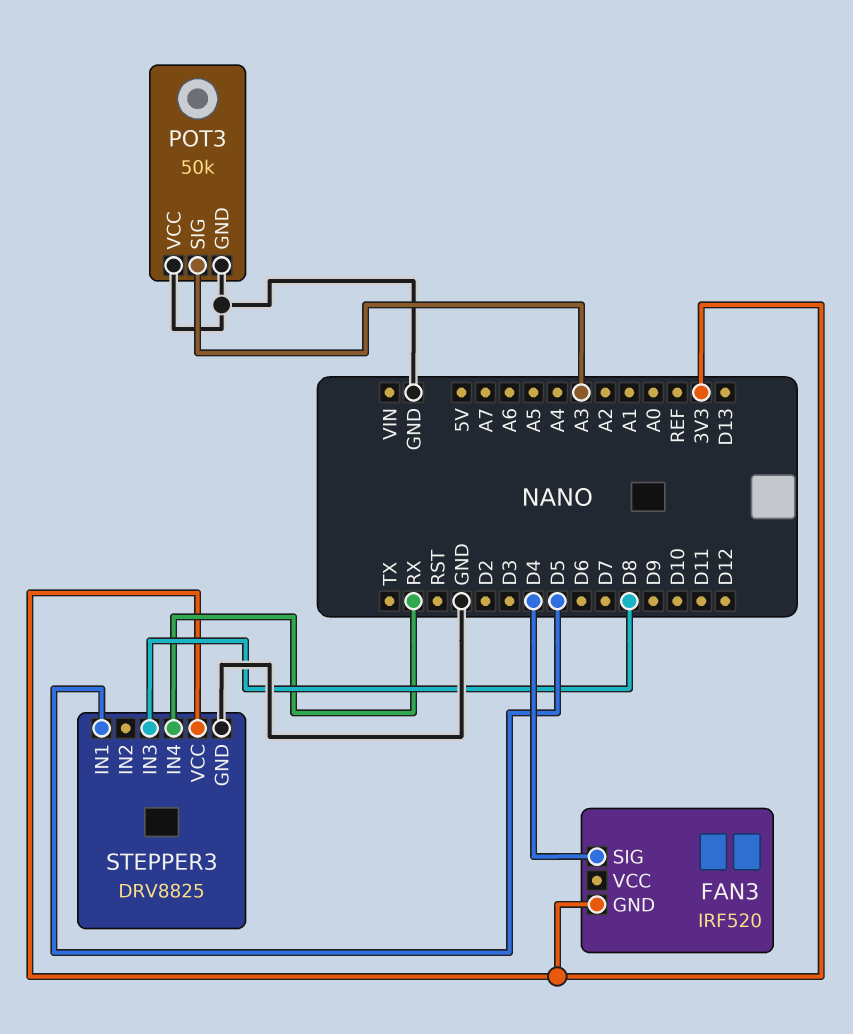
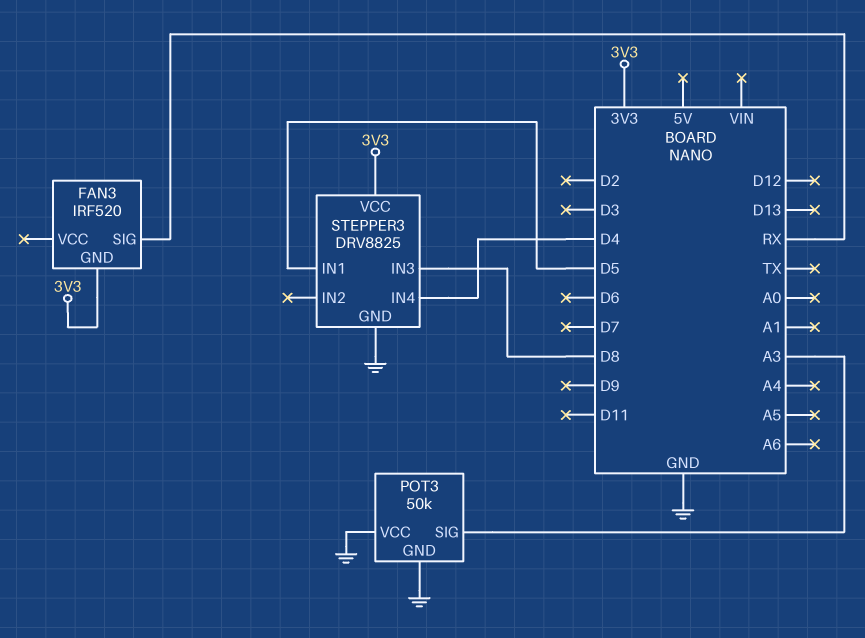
FAN3 pin SIG: D4 -> RX
STEPPER3 pin IN4: RX -> D4

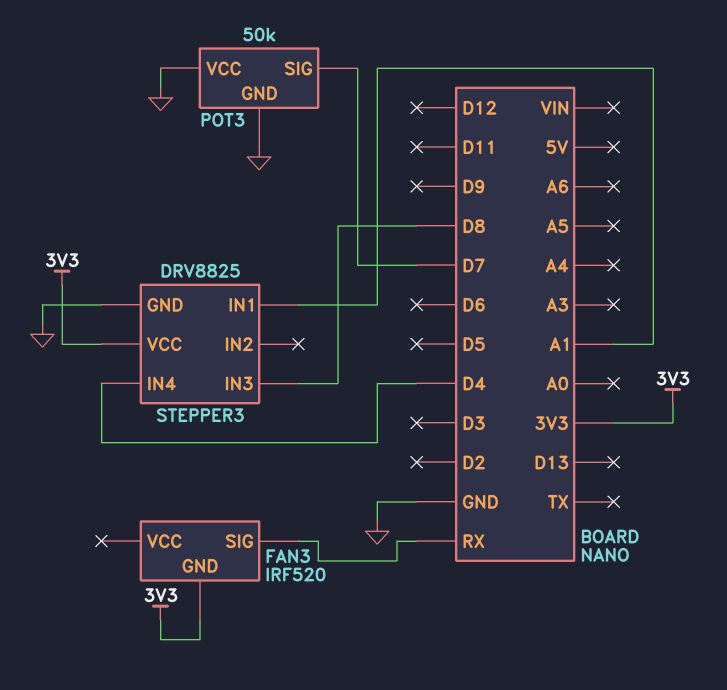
POT3 pin SIG: A3 -> D7
STEPPER3 pin IN1: D5 -> A1

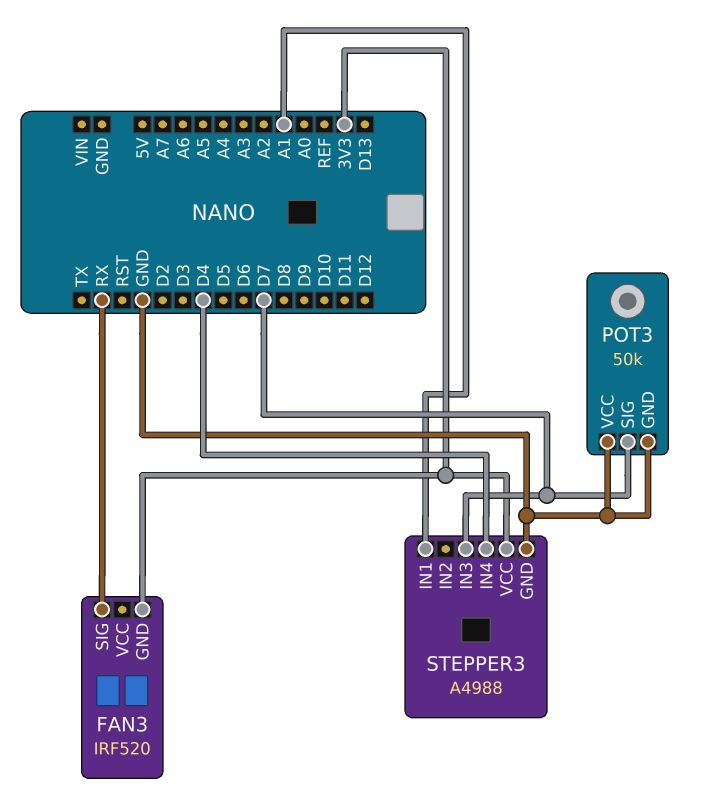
STEPPER3: DRV8825 -> A4988
STEPPER3 pin IN3: D8 -> D7

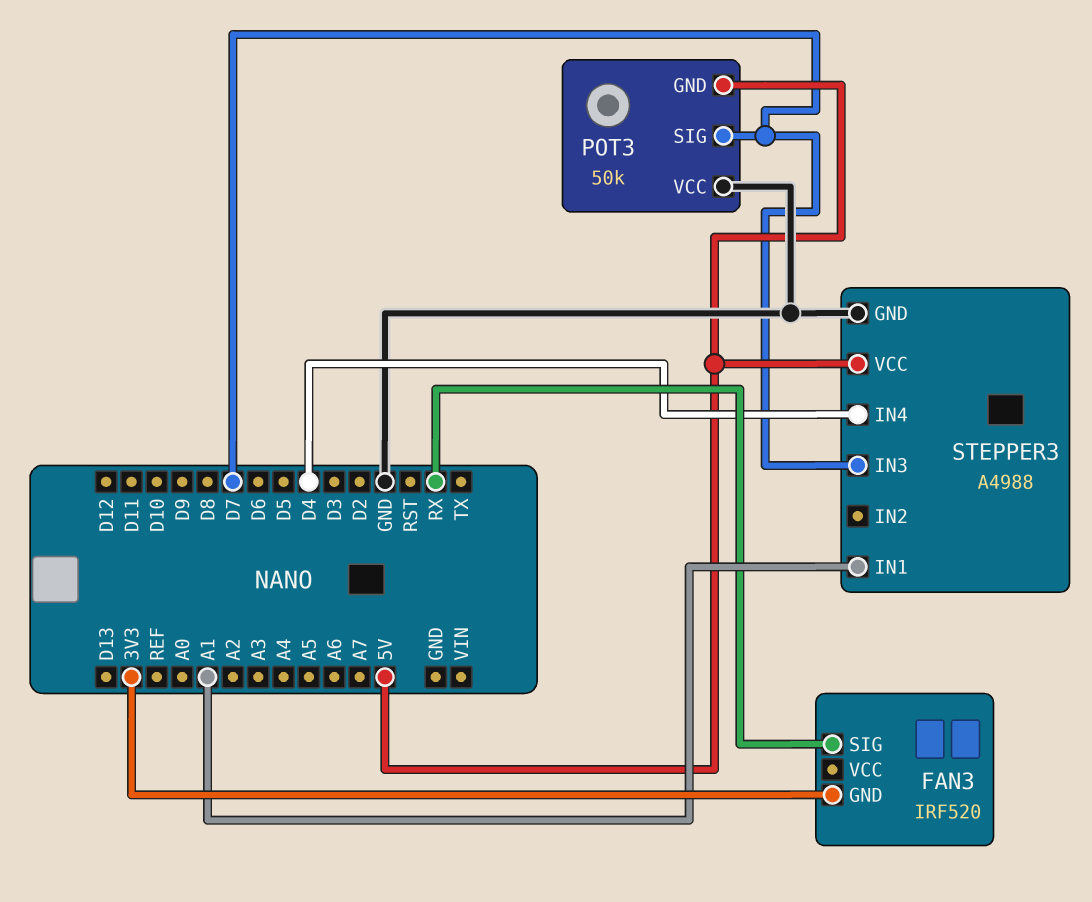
POT3 pin GND: GND -> 5V
STEPPER3 pin VCC: 3V3 -> 5V

